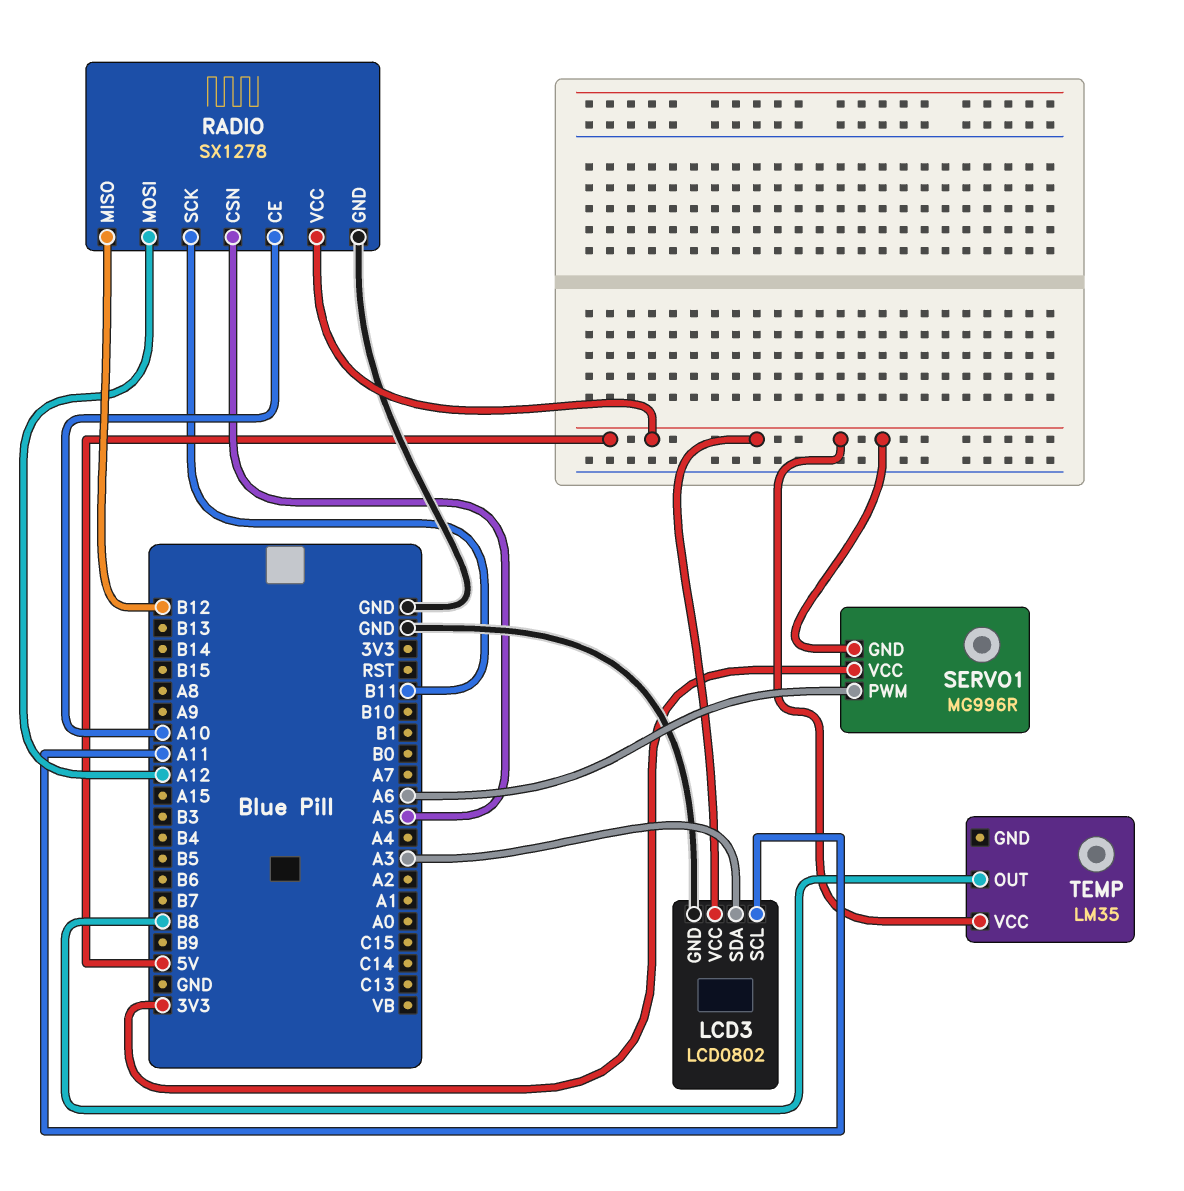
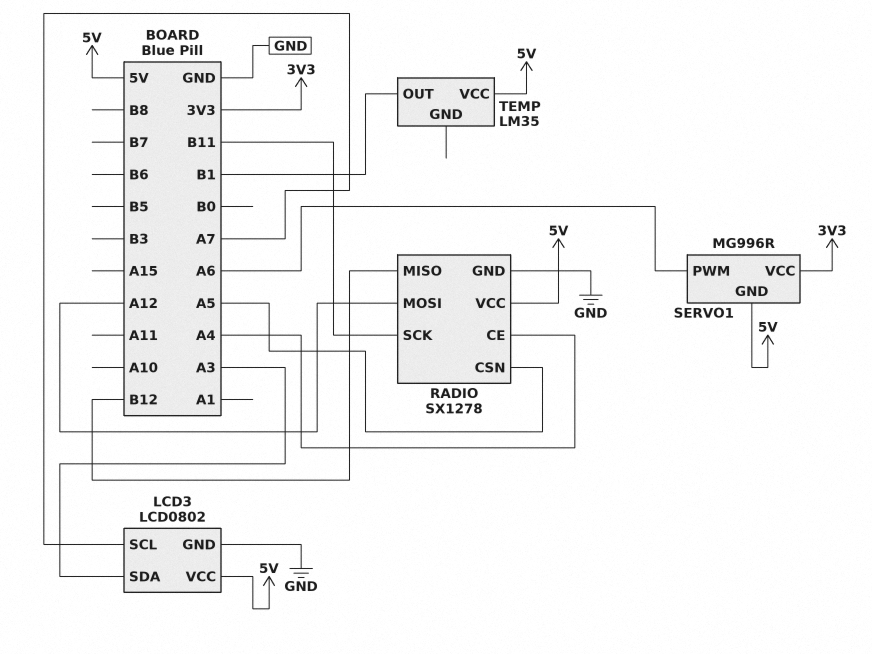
LCD3 pin SCL: A11 -> A7
RADIO pin CE: A10 -> A4
TEMP pin OUT: B8 -> B1

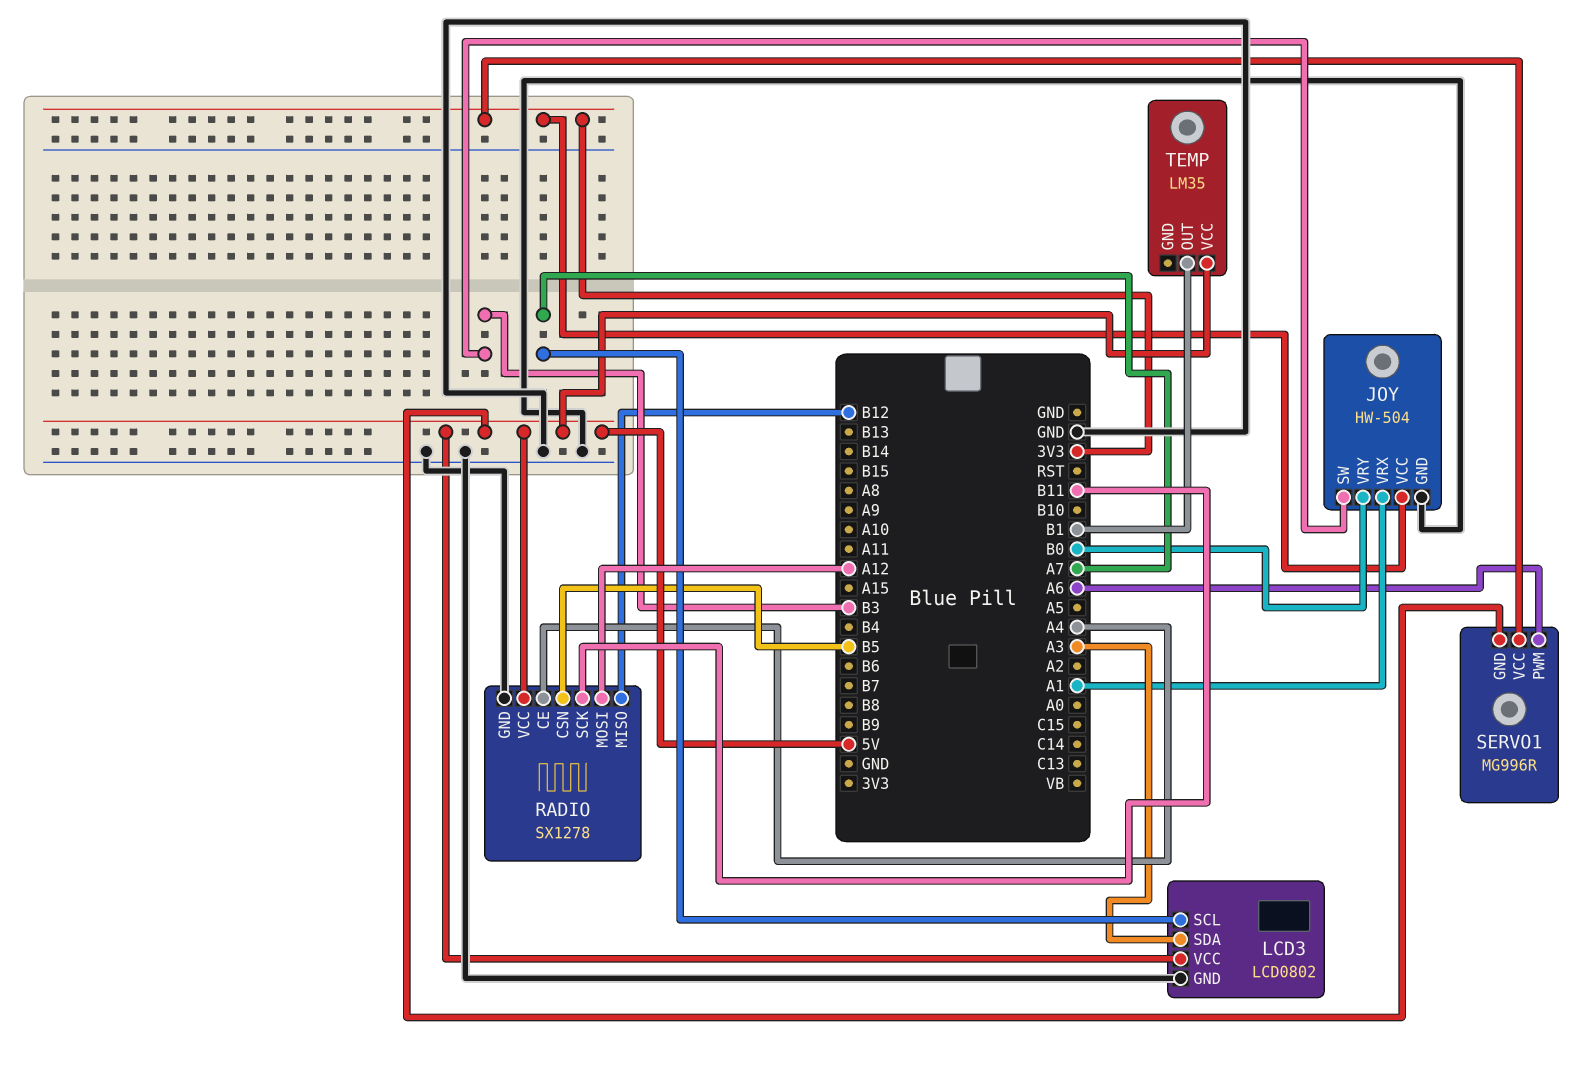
JOY: none -> HW-504
JOY pin GND: none -> GND
JOY pin SW: none -> B3
JOY pin VCC: none -> 3V3
JOY pin VRX: none -> A1
JOY pin VRY: none -> B0
RADIO pin CSN: A5 -> B5

